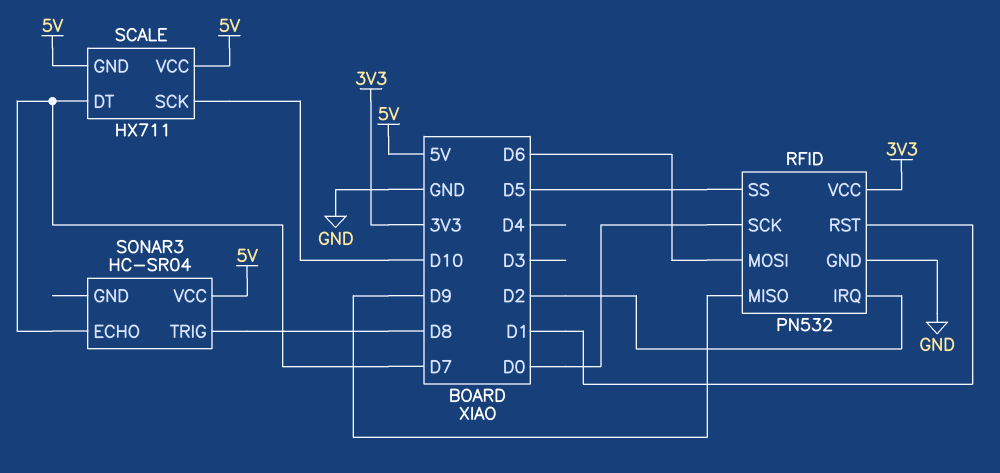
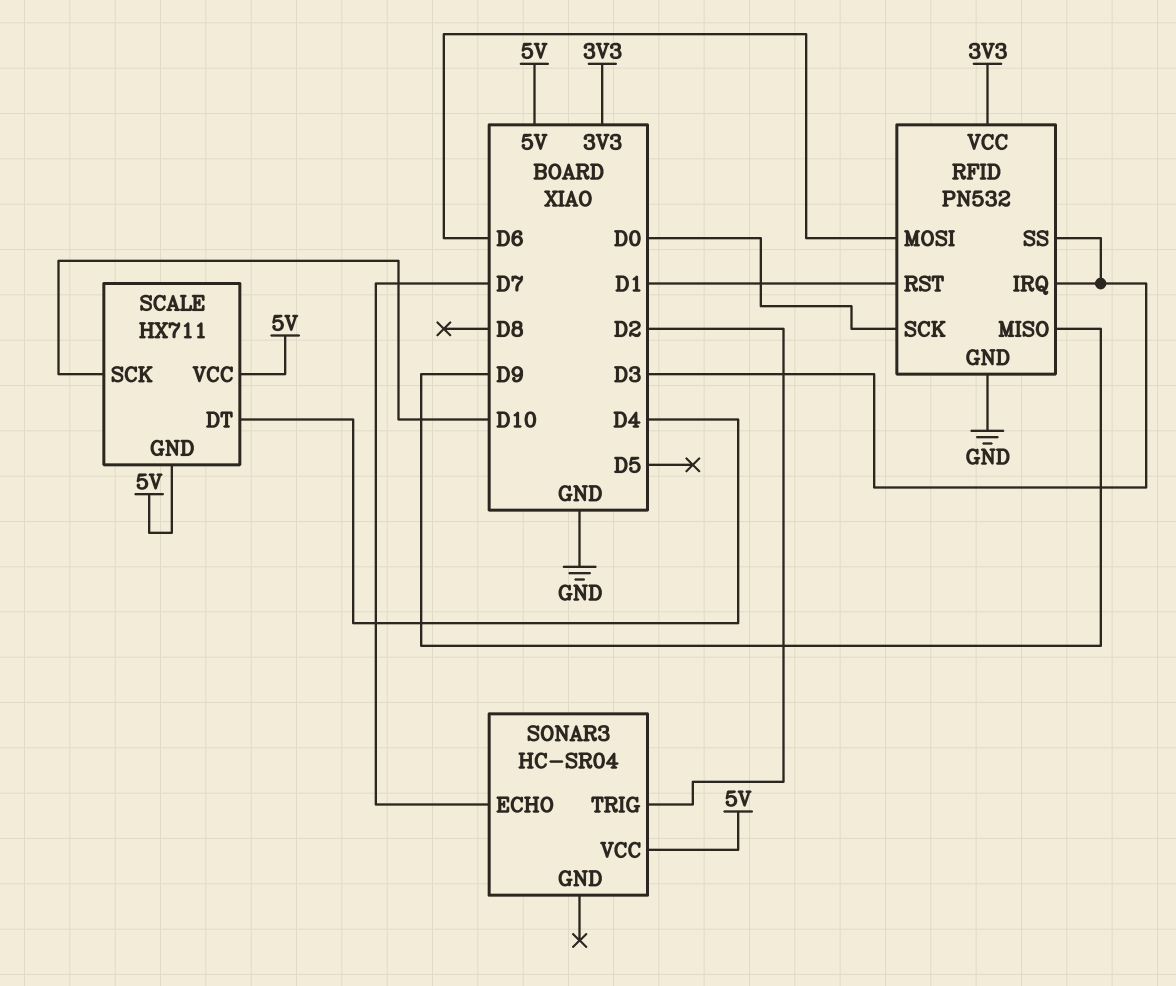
RFID pin IRQ: D2 -> D3
RFID pin SS: D5 -> D3
SCALE pin DT: D7 -> D4
SONAR3 pin TRIG: D8 -> D2

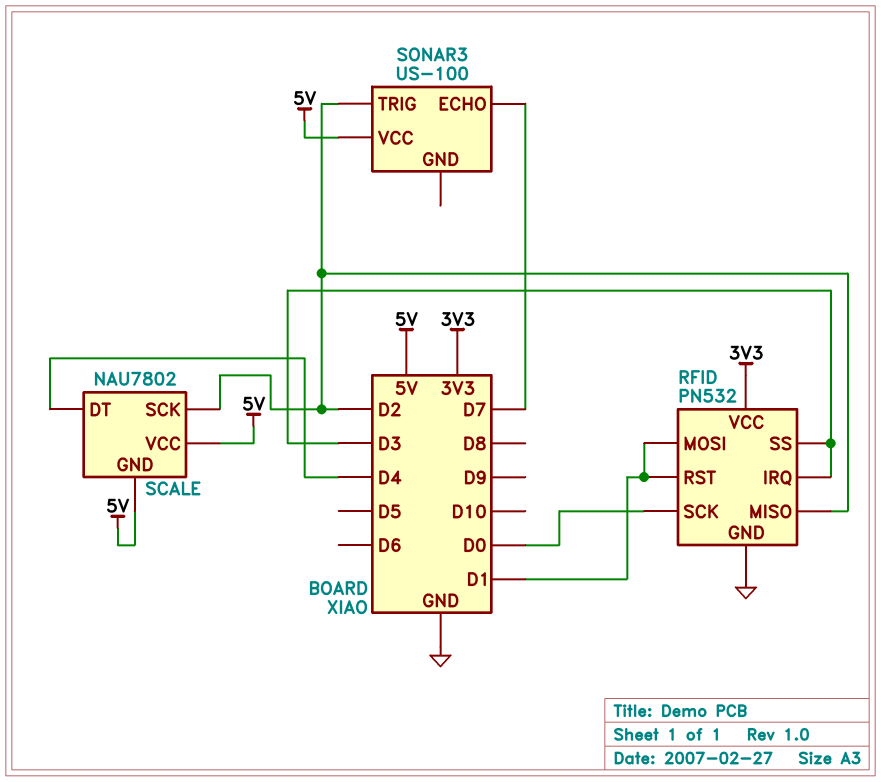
RFID pin MISO: D9 -> D2
RFID pin MOSI: D6 -> D1
SCALE: HX711 -> NAU7802
SCALE pin SCK: D10 -> D2
SONAR3: HC-SR04 -> US-100

